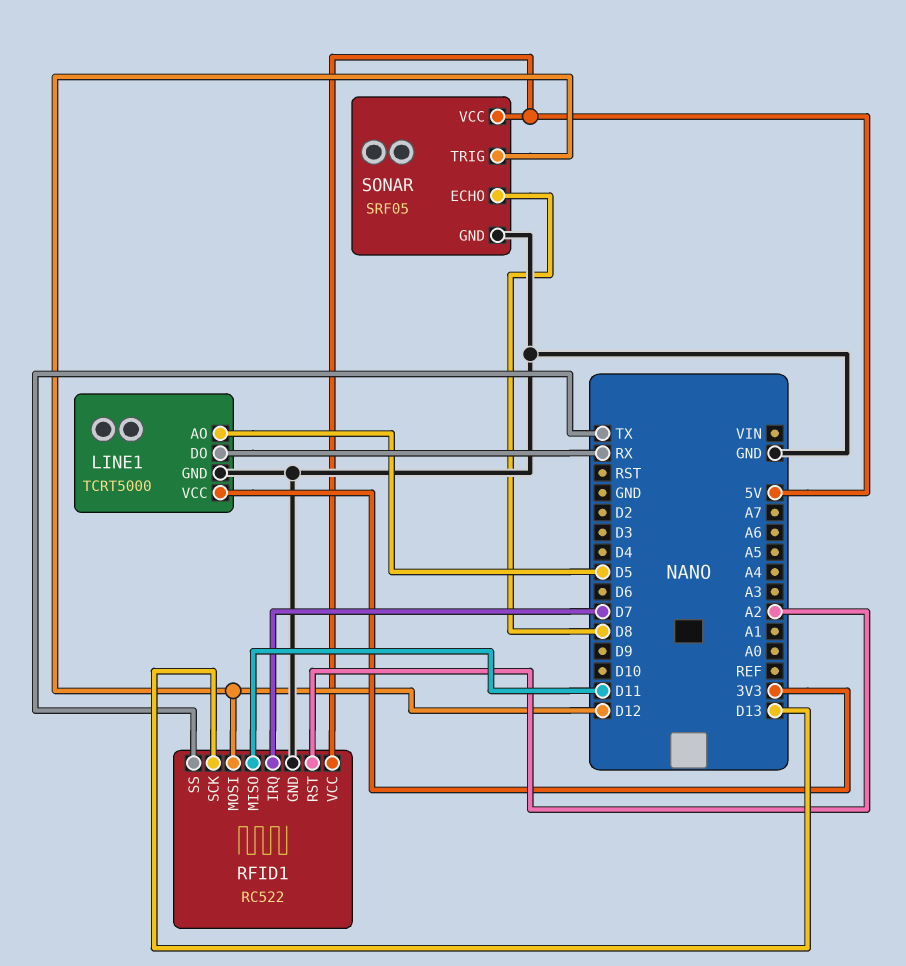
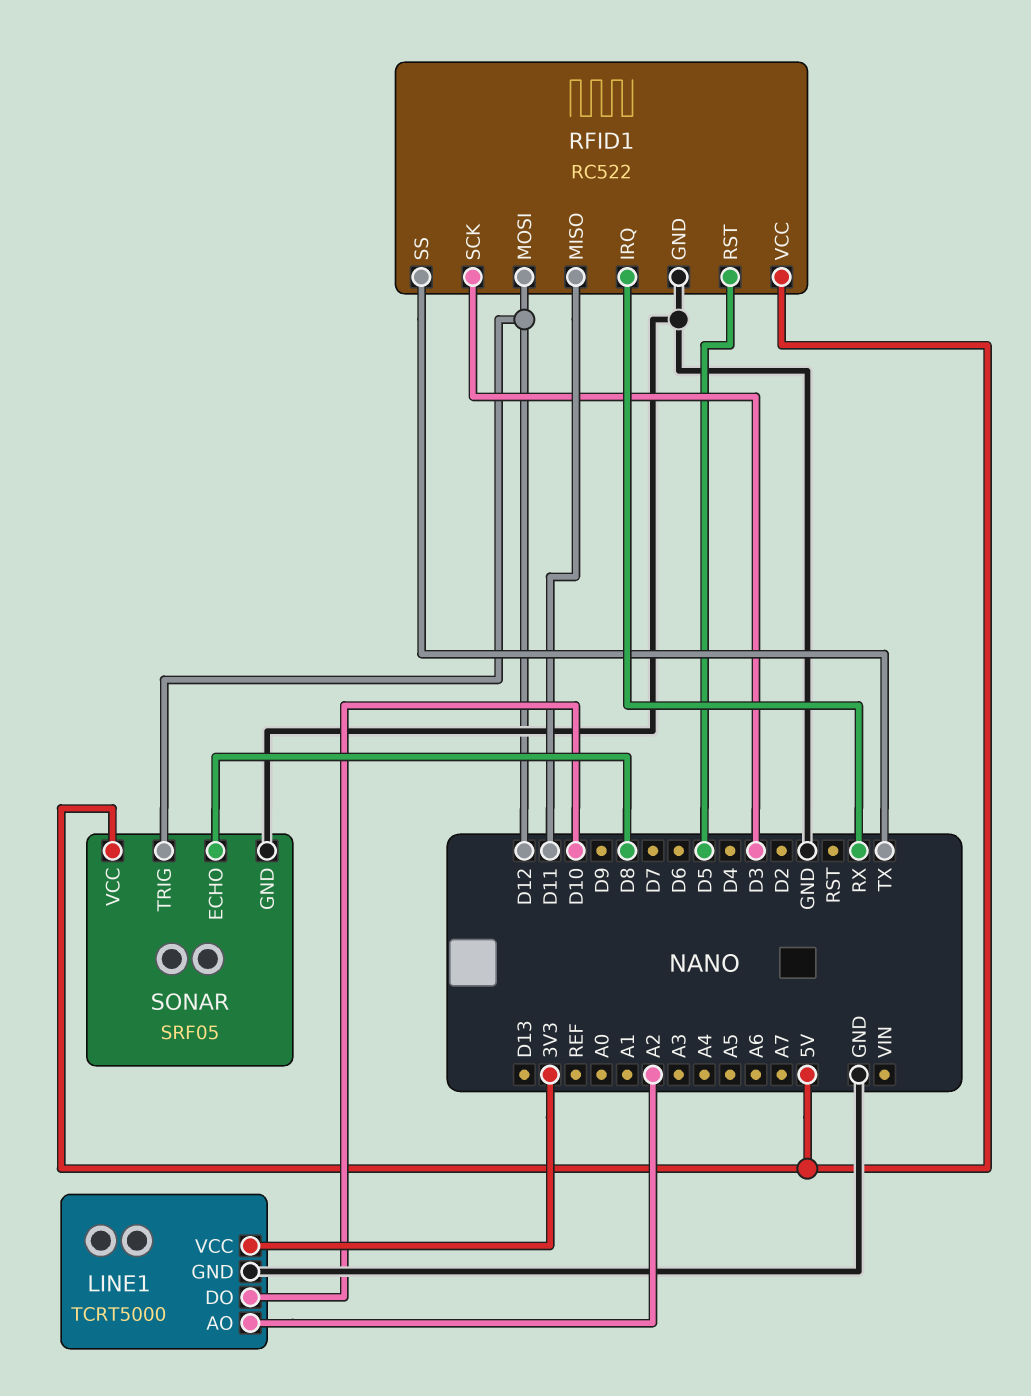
LINE1 pin AO: D5 -> A2
LINE1 pin DO: RX -> D10
RFID1 pin IRQ: D7 -> RX
RFID1 pin RST: A2 -> D5
RFID1 pin SCK: D13 -> D3

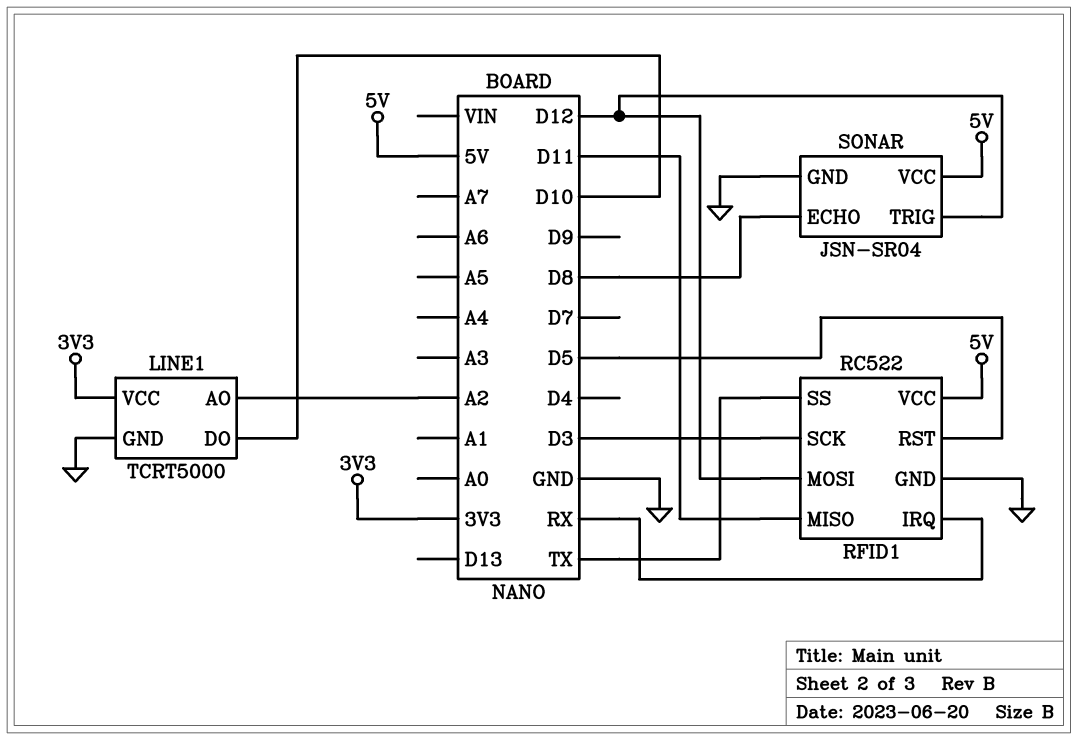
SONAR: SRF05 -> JSN-SR04

